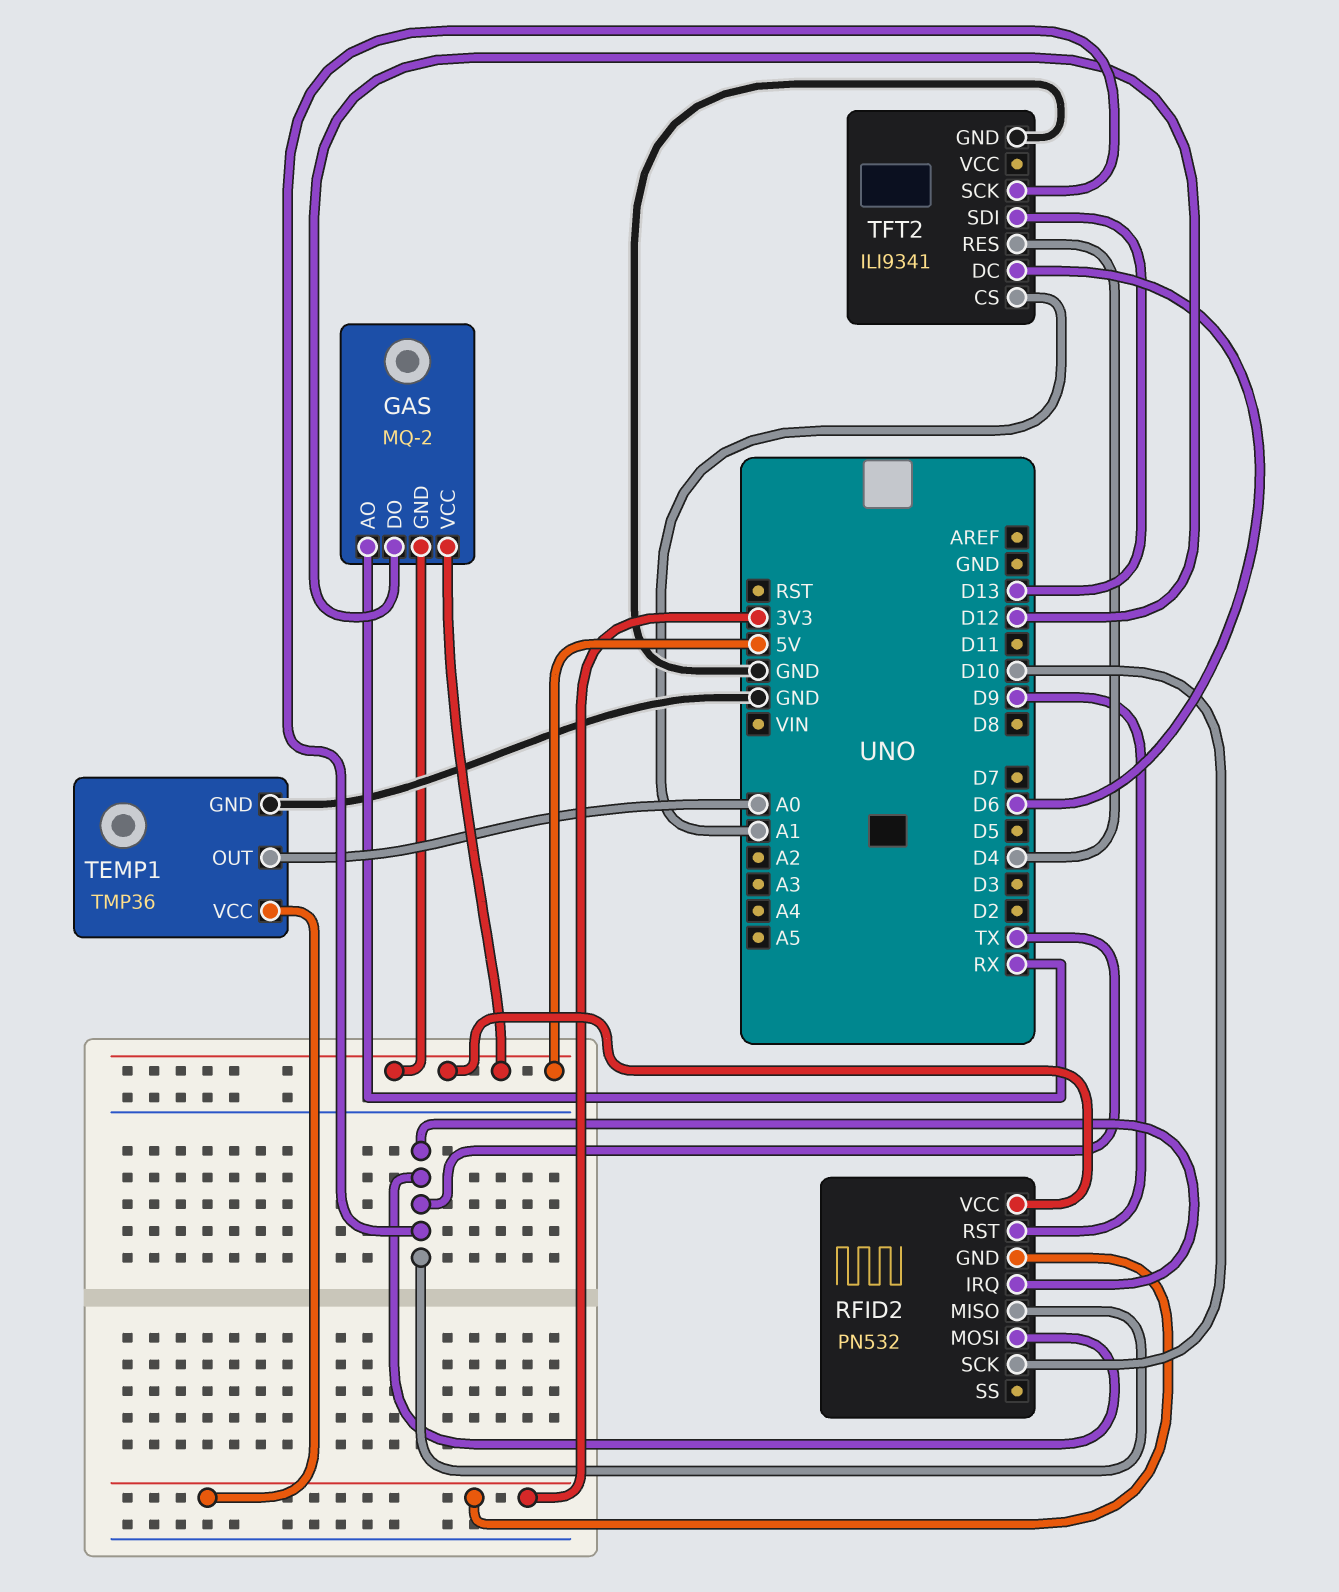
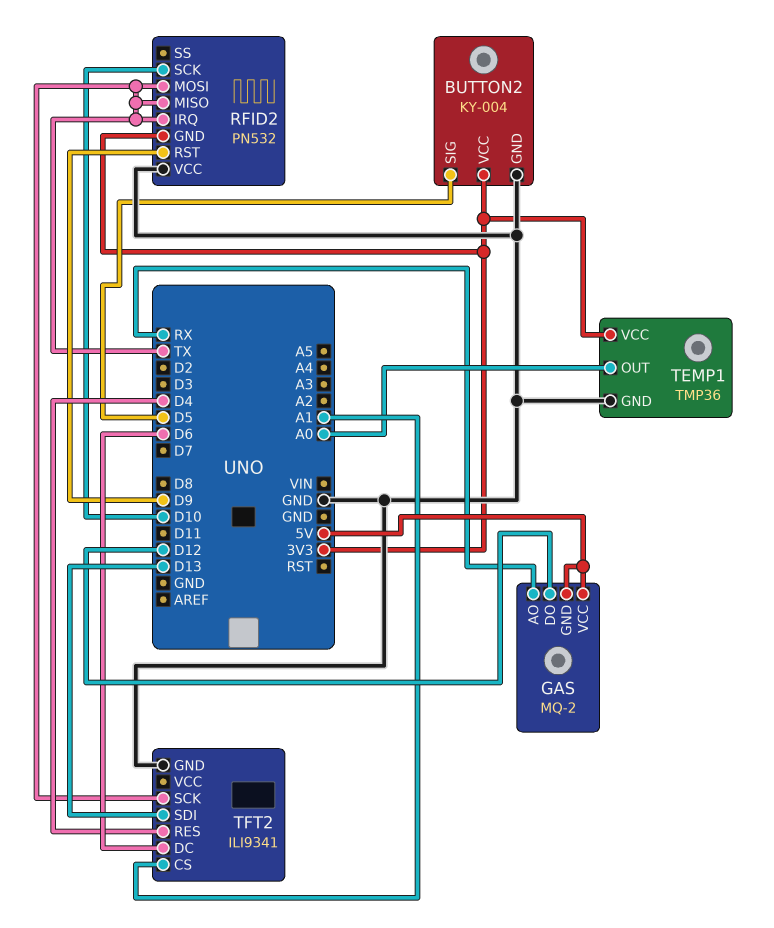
BUTTON2: none -> KY-004
BUTTON2 pin GND: none -> GND
BUTTON2 pin SIG: none -> D5
BUTTON2 pin VCC: none -> 3V3
RFID2 pin VCC: 5V -> GND

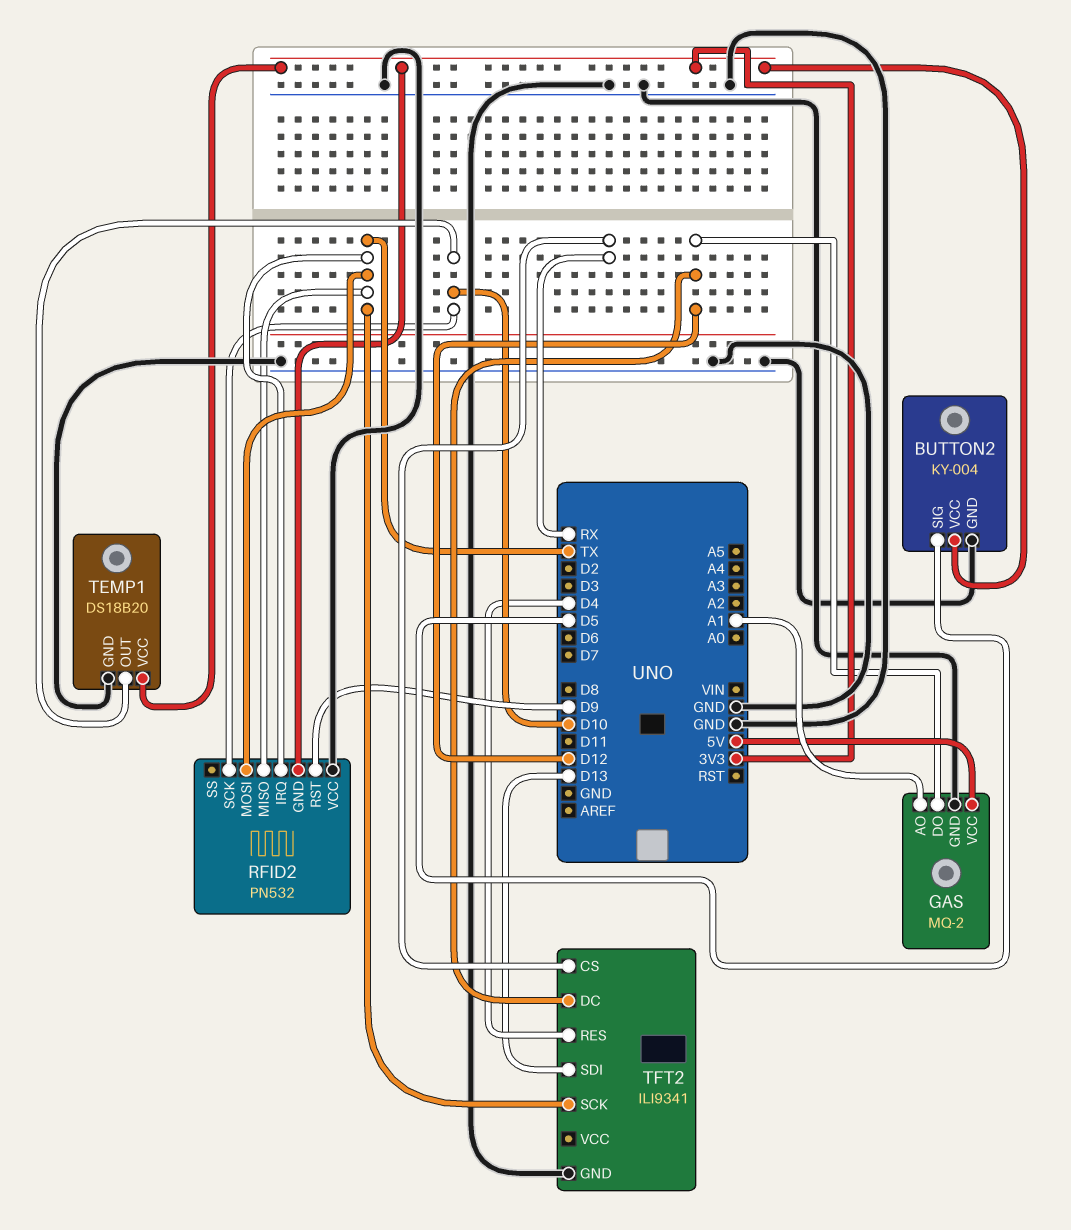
GAS pin AO: RX -> A1
GAS pin GND: 5V -> GND
TEMP1: TMP36 -> DS18B20
TEMP1 pin OUT: A0 -> D10
TFT2 pin CS: A1 -> RX
TFT2 pin DC: D6 -> D12

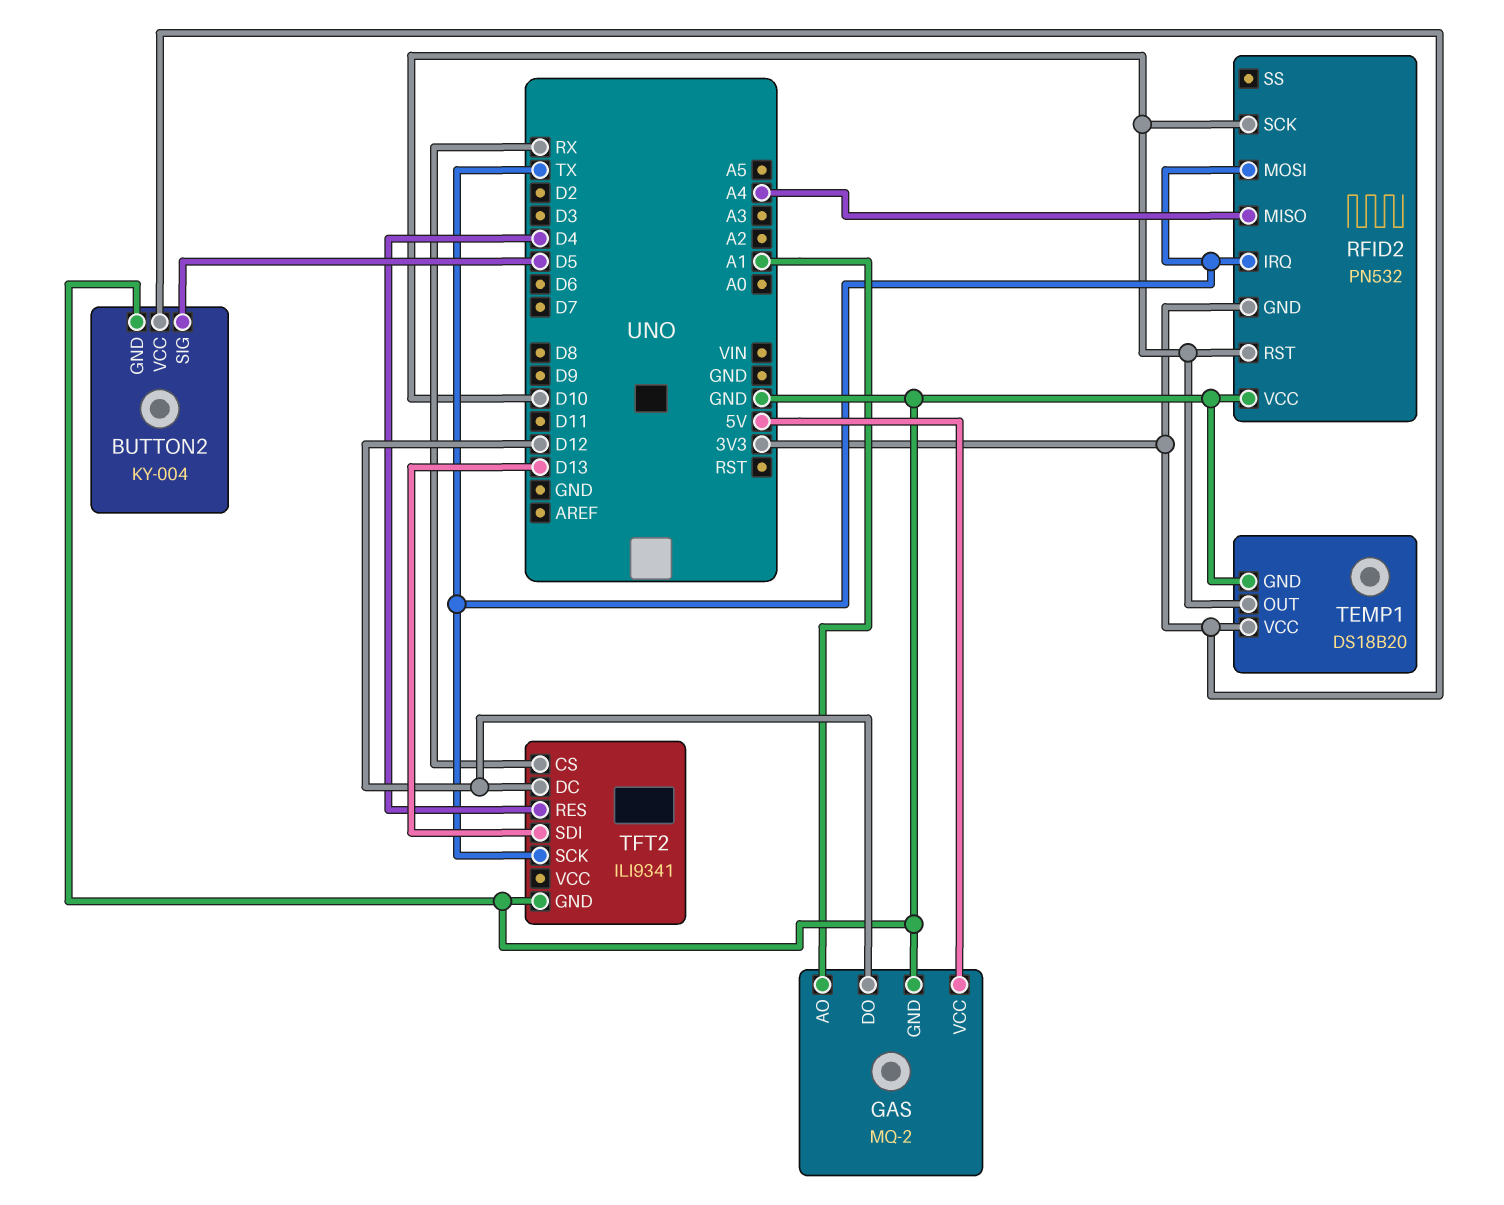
RFID2 pin MISO: TX -> A4
RFID2 pin RST: D9 -> D10

